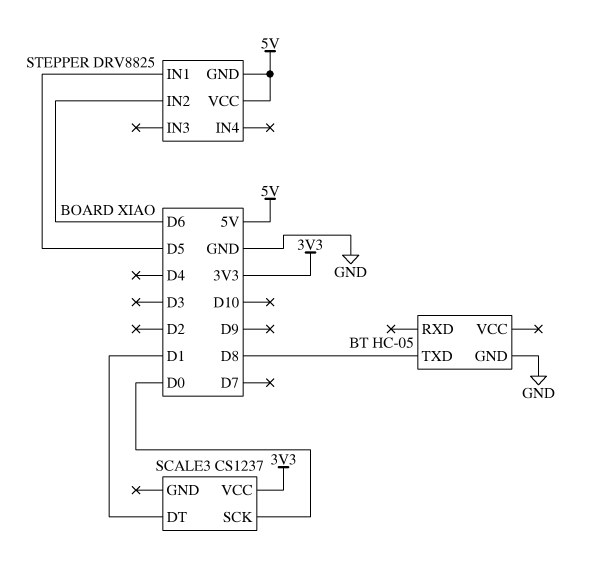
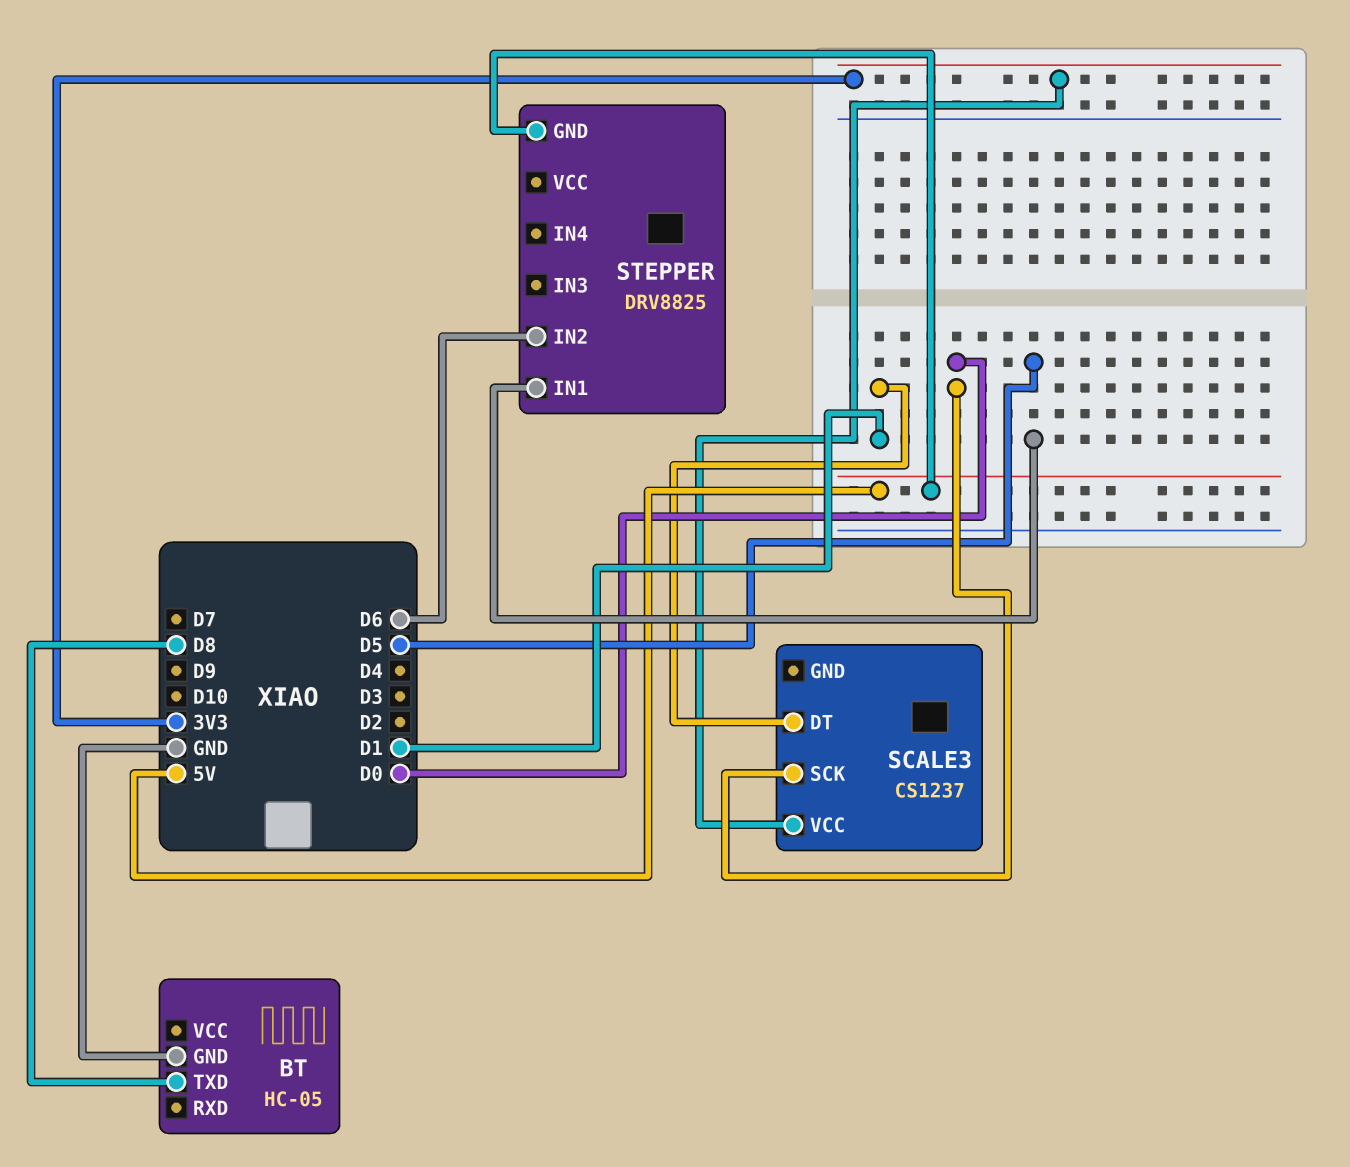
STEPPER pin VCC: 5V -> none

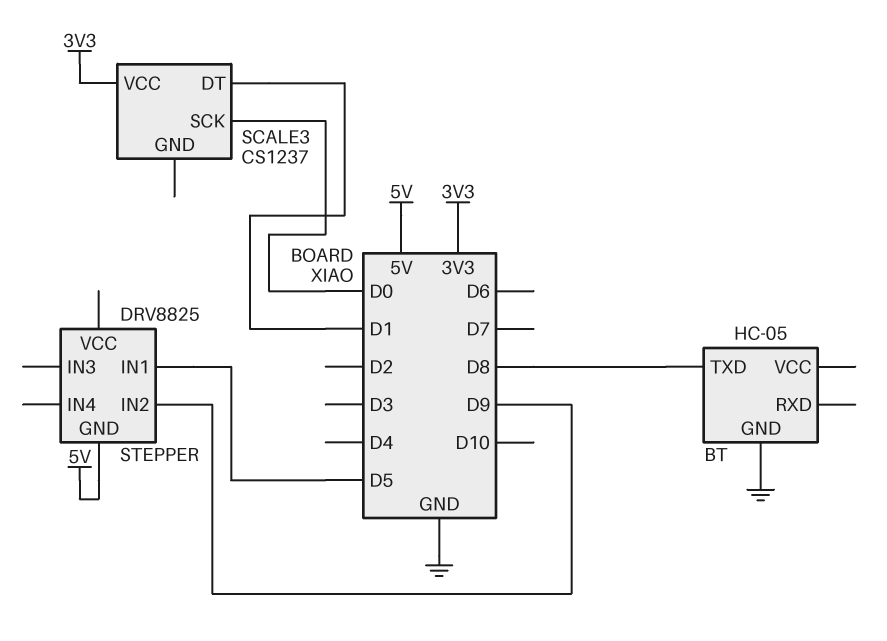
STEPPER pin IN2: D6 -> D9

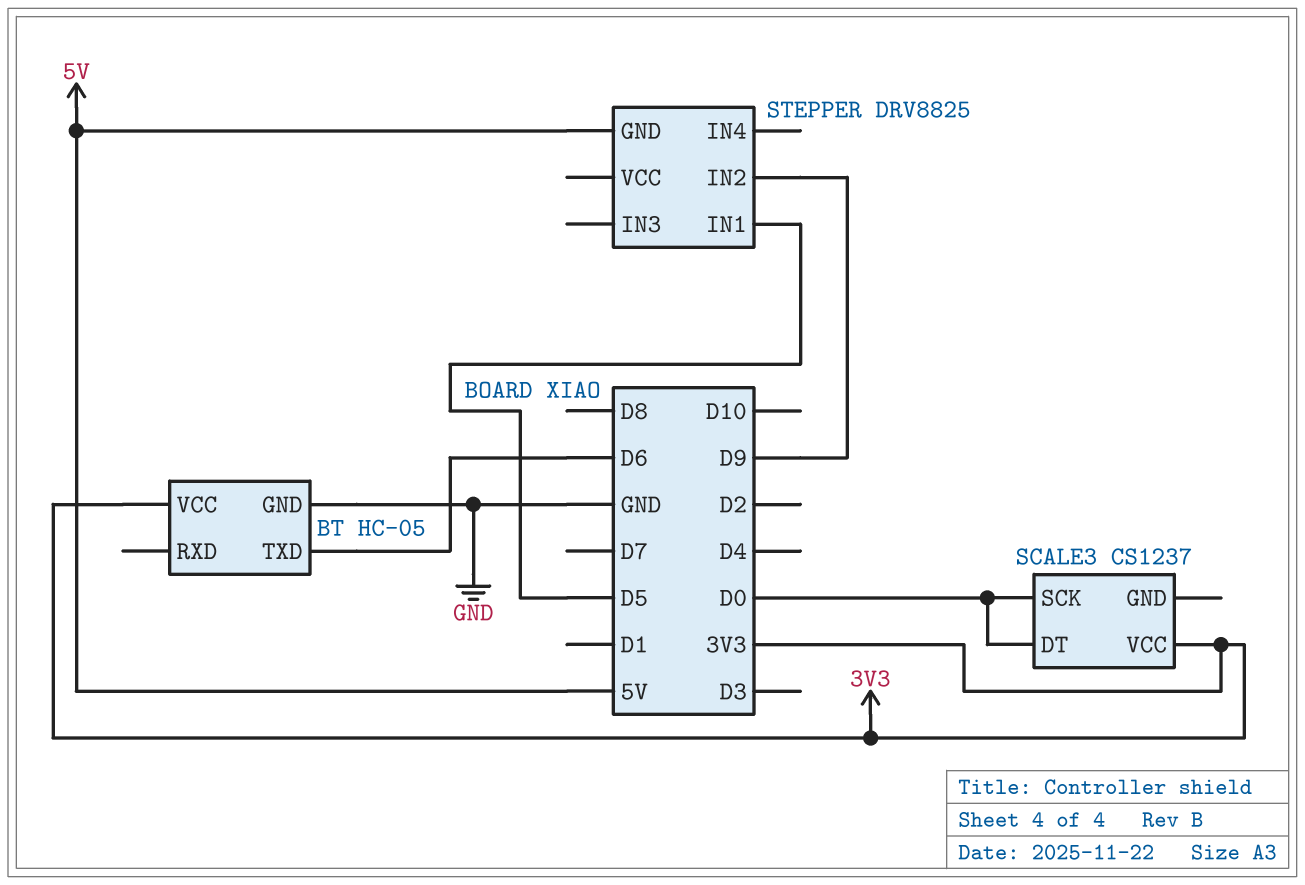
BT pin TXD: D8 -> D6
BT pin VCC: none -> 3V3
SCALE3 pin DT: D1 -> D0

